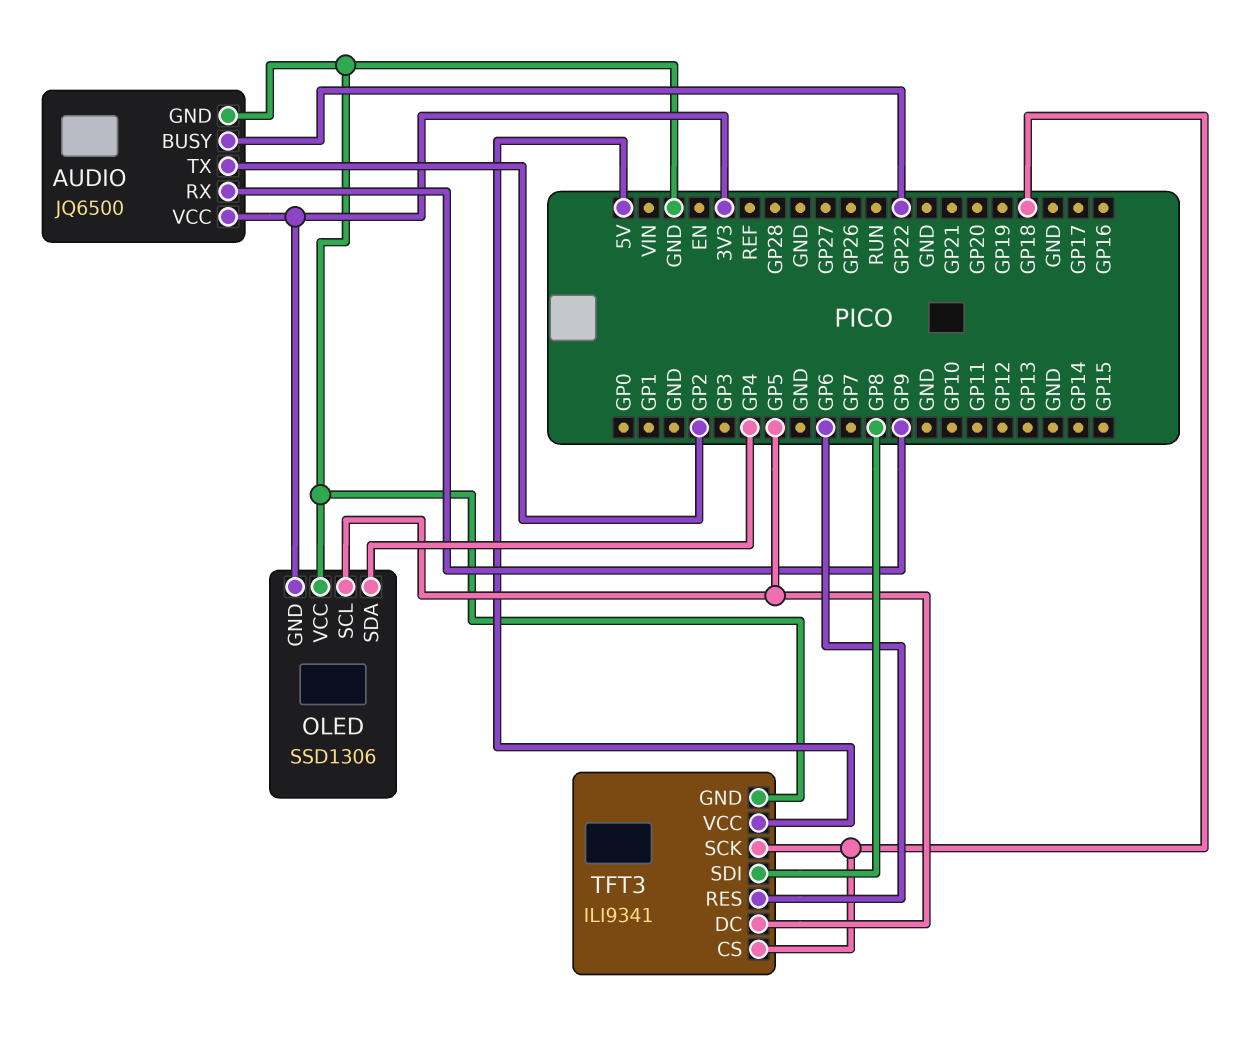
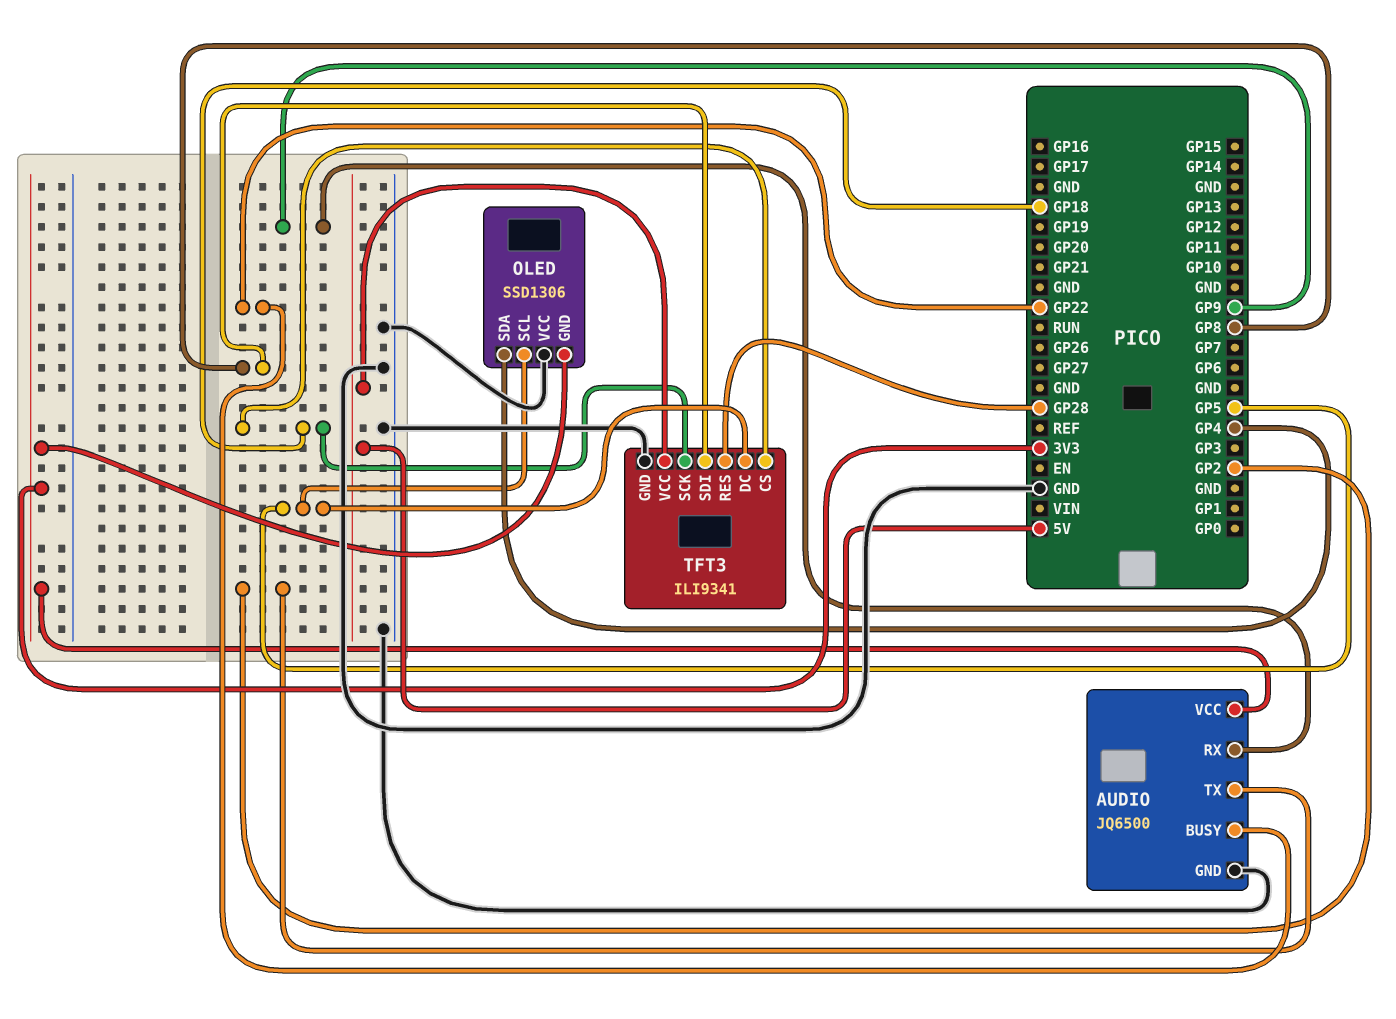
TFT3 pin RES: GP6 -> GP28

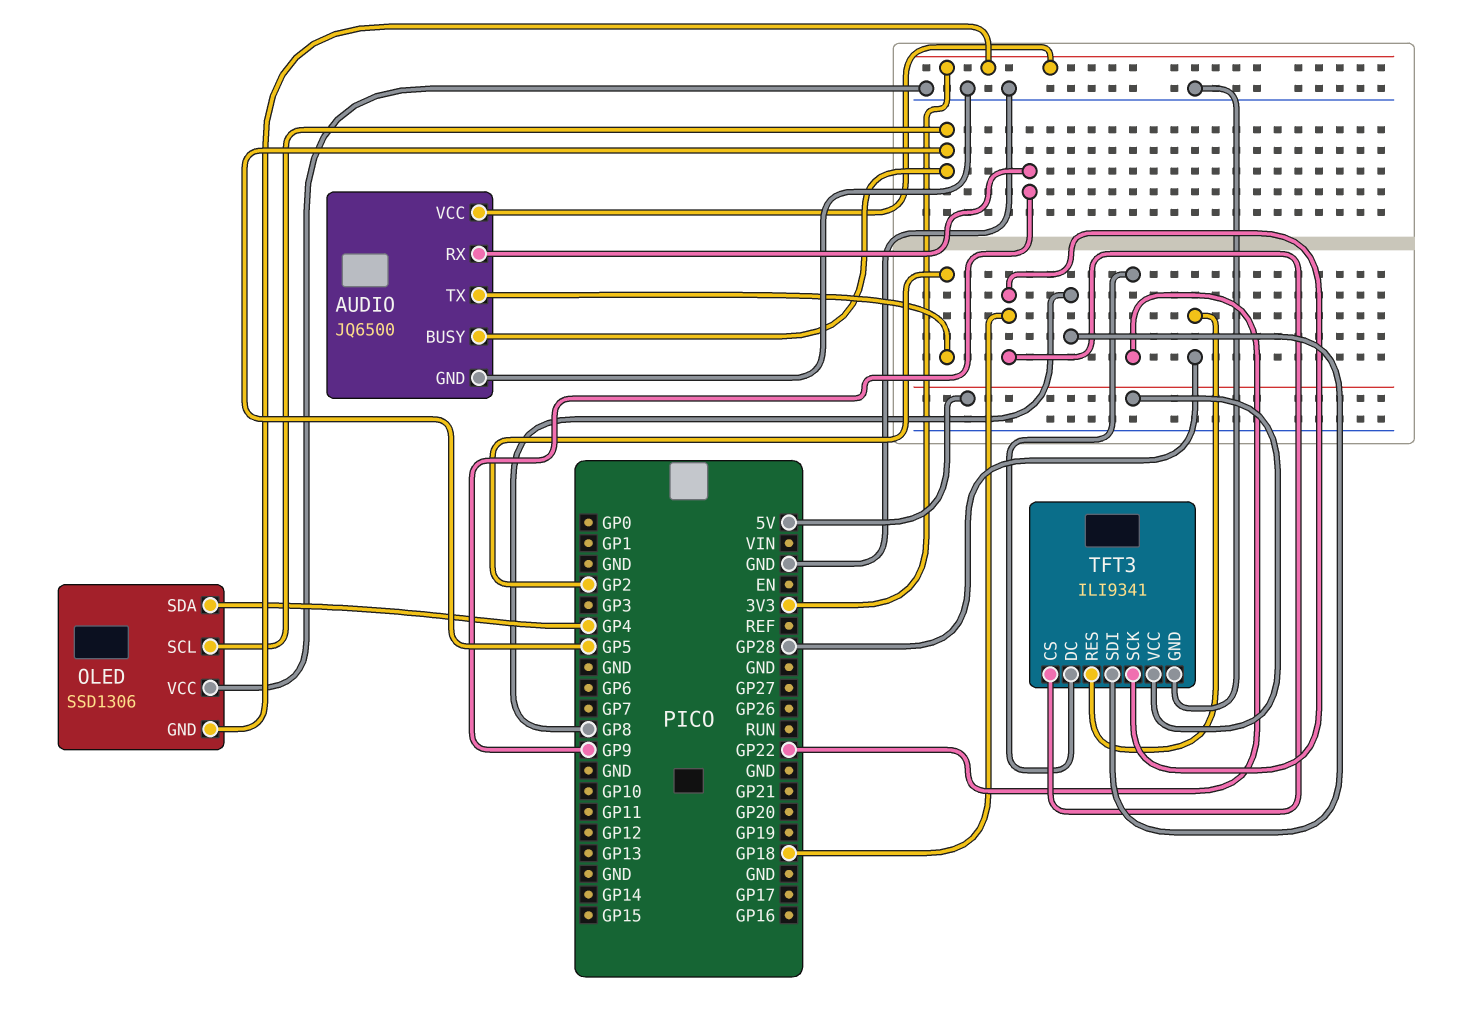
AUDIO pin BUSY: GP22 -> GP5
TFT3 pin DC: GP5 -> GP22

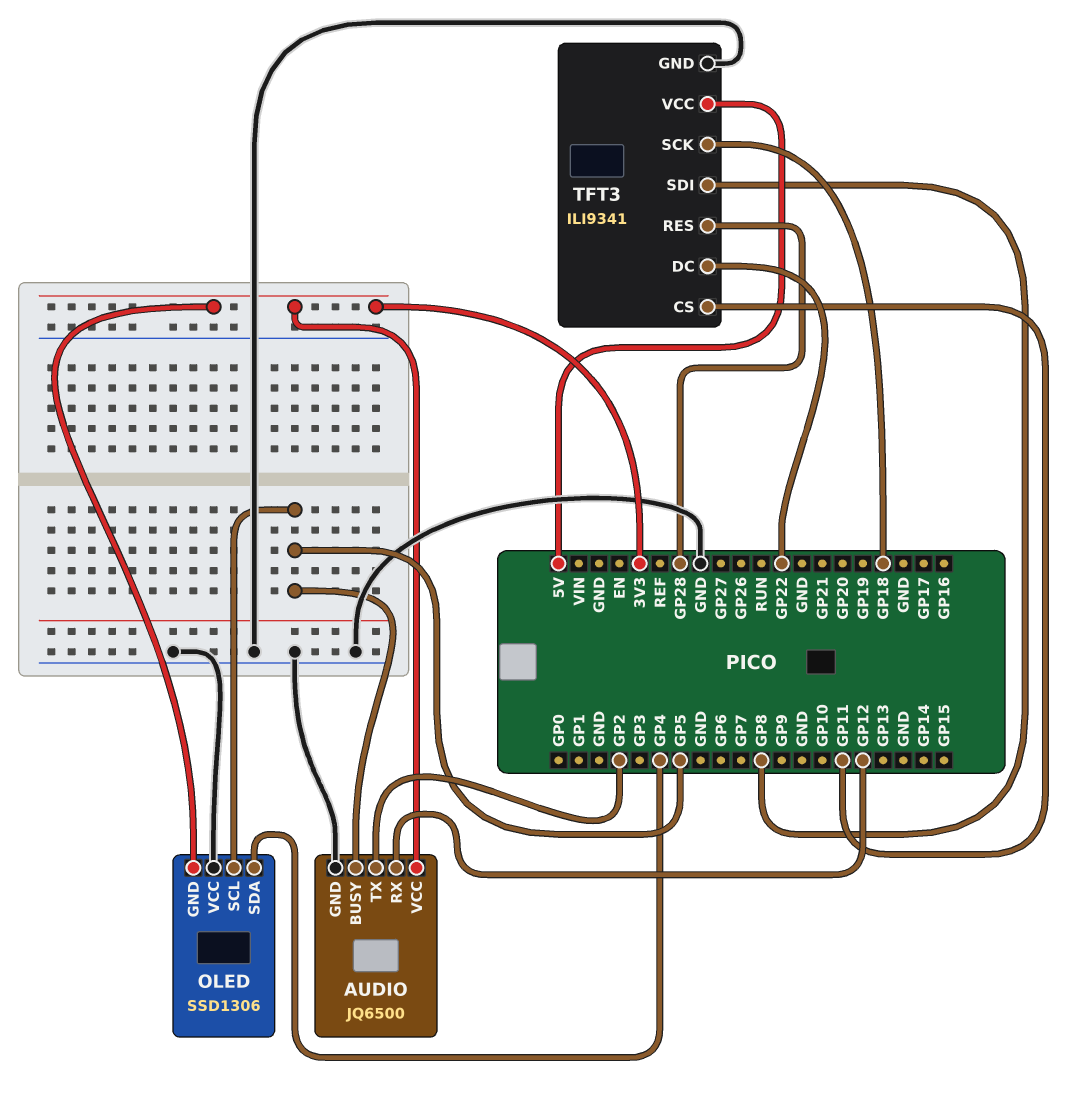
AUDIO pin RX: GP9 -> GP12
TFT3 pin CS: GP18 -> GP11

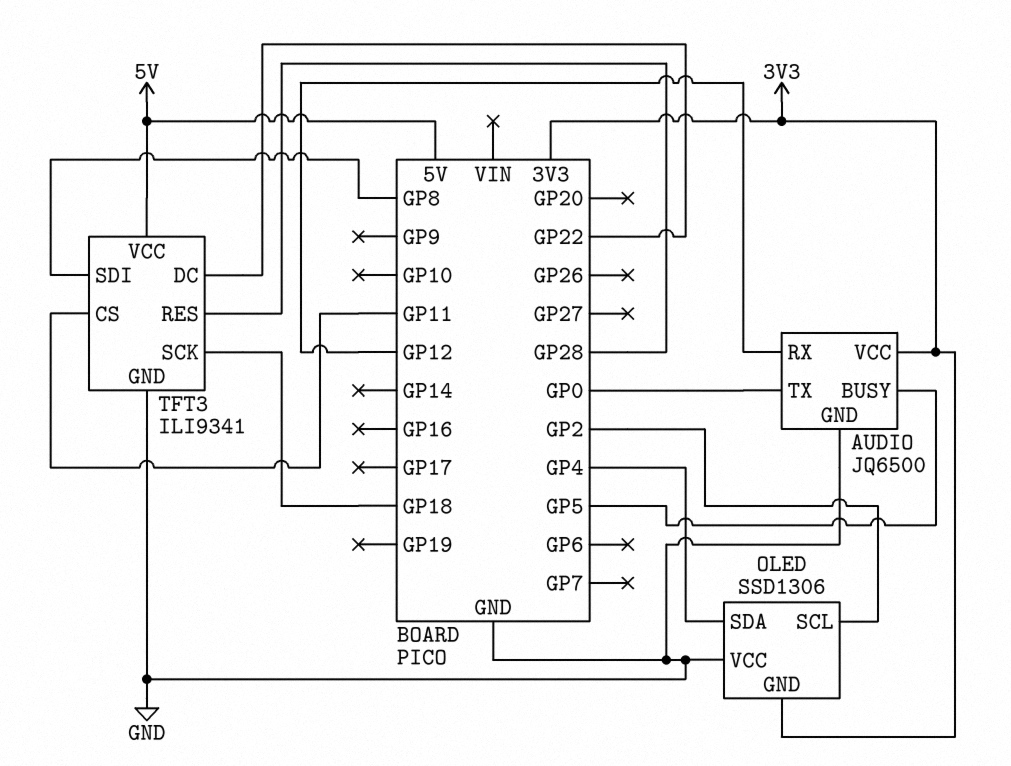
AUDIO pin TX: GP2 -> GP0
OLED pin SCL: GP5 -> GP2

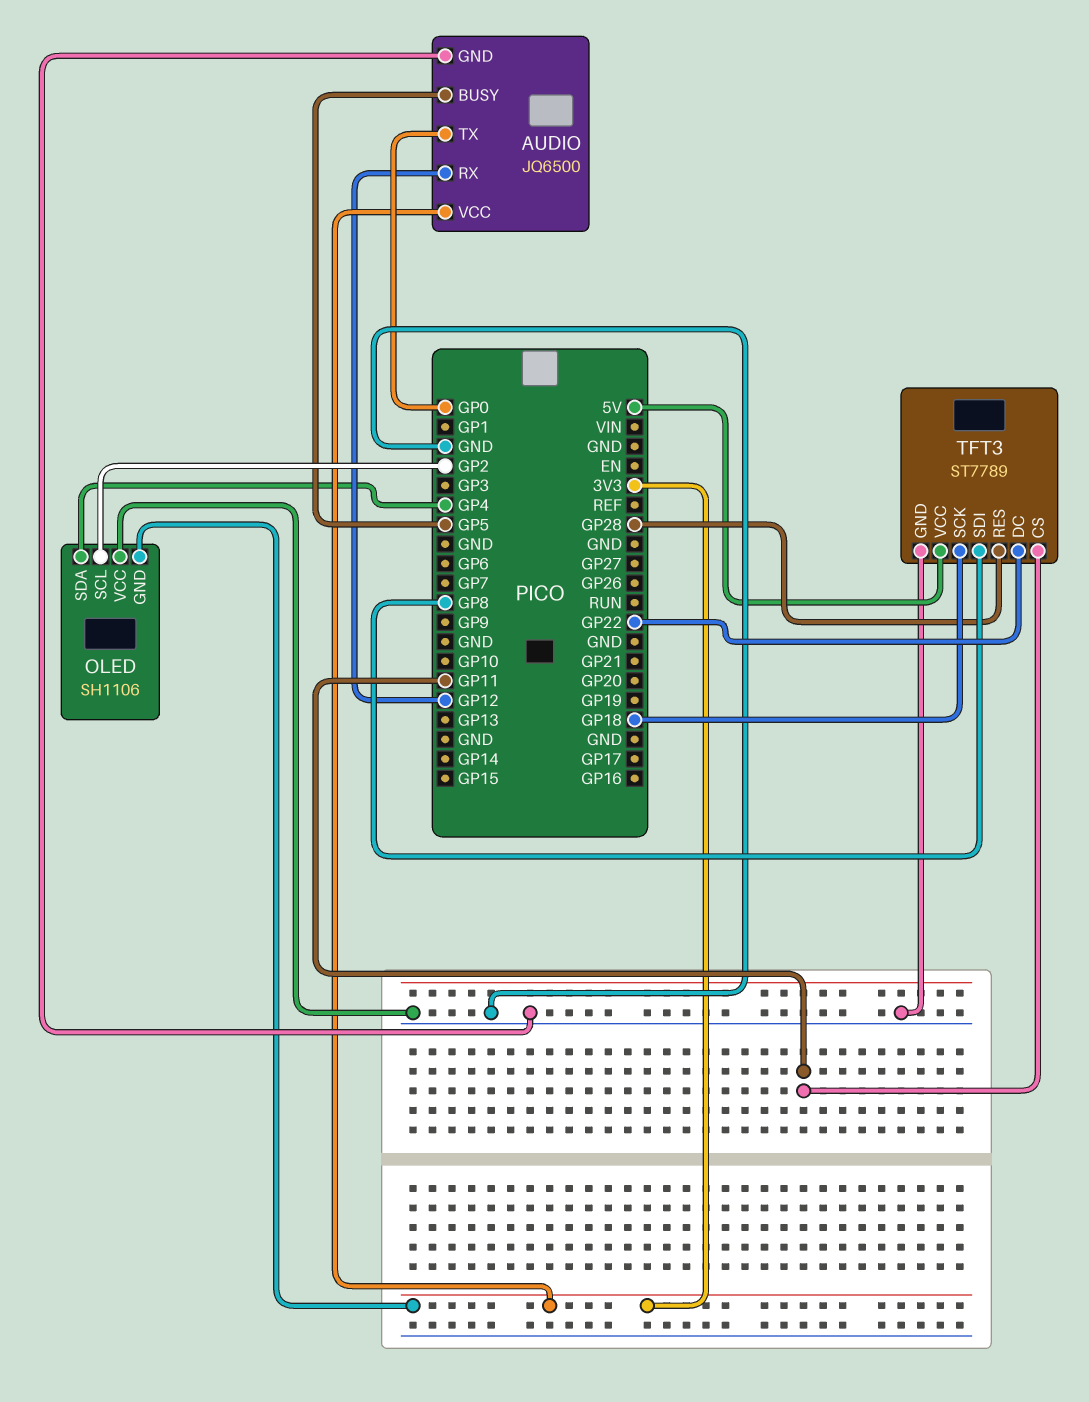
OLED: SSD1306 -> SH1106
TFT3: ILI9341 -> ST7789

